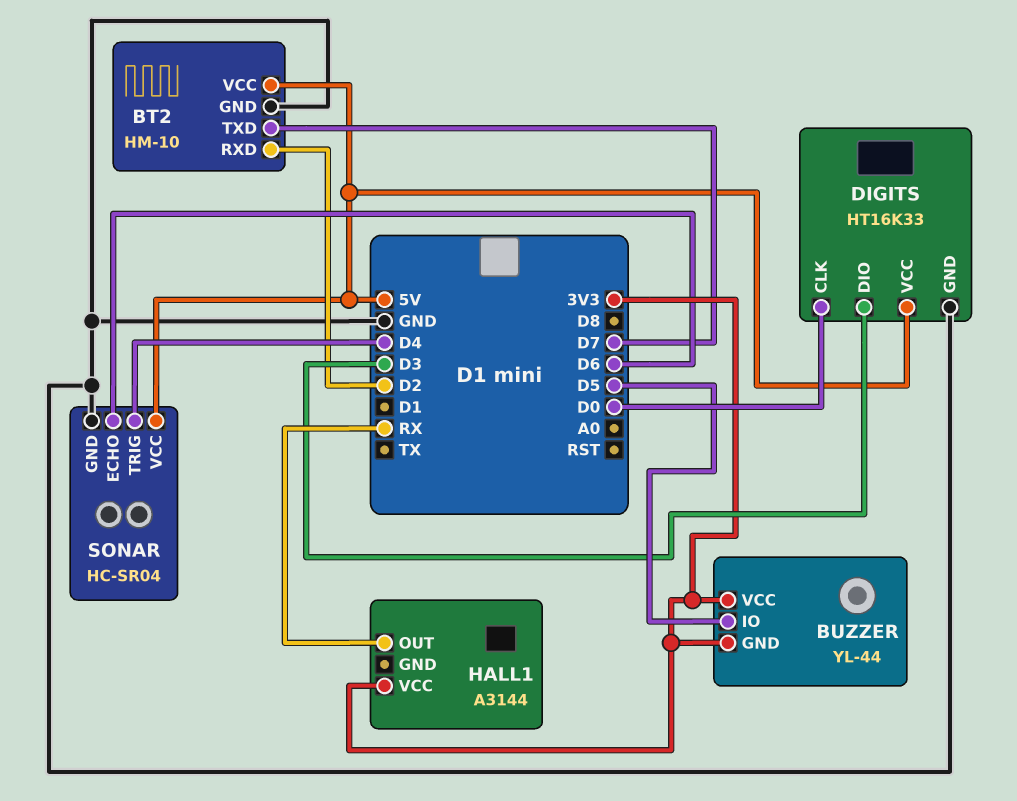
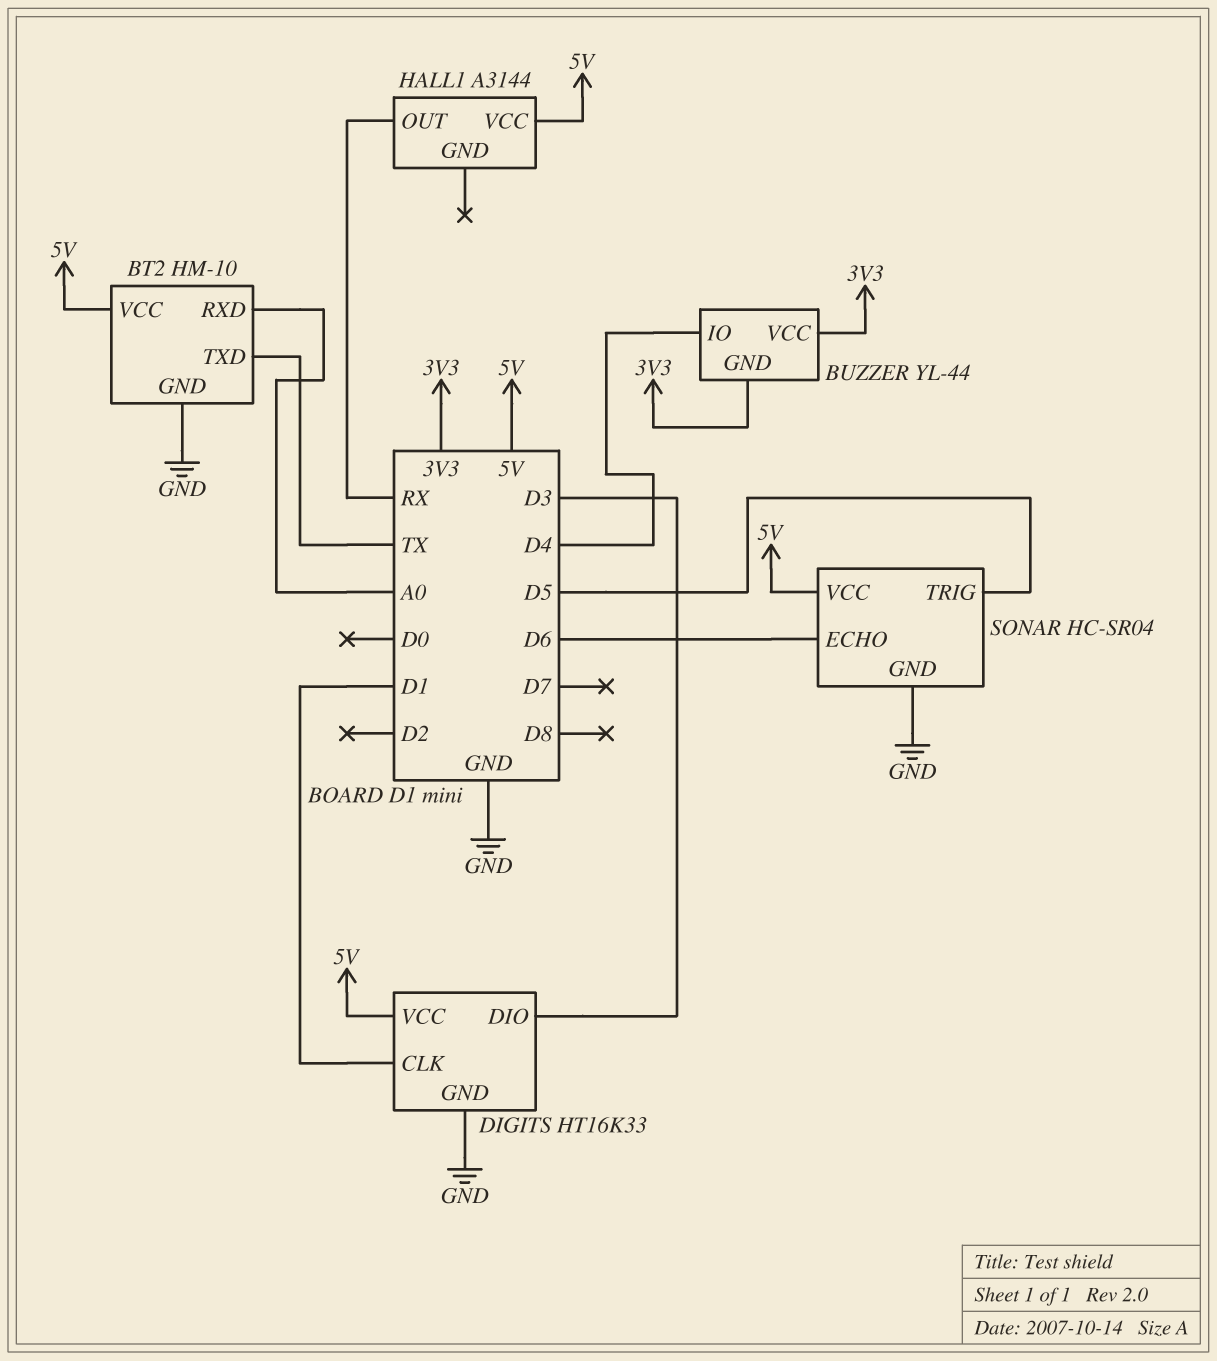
BT2 pin RXD: D2 -> A0
BT2 pin TXD: D7 -> TX
BUZZER pin IO: D5 -> D4
DIGITS pin CLK: D0 -> D1
HALL1 pin VCC: 3V3 -> 5V
SONAR pin TRIG: D4 -> D5

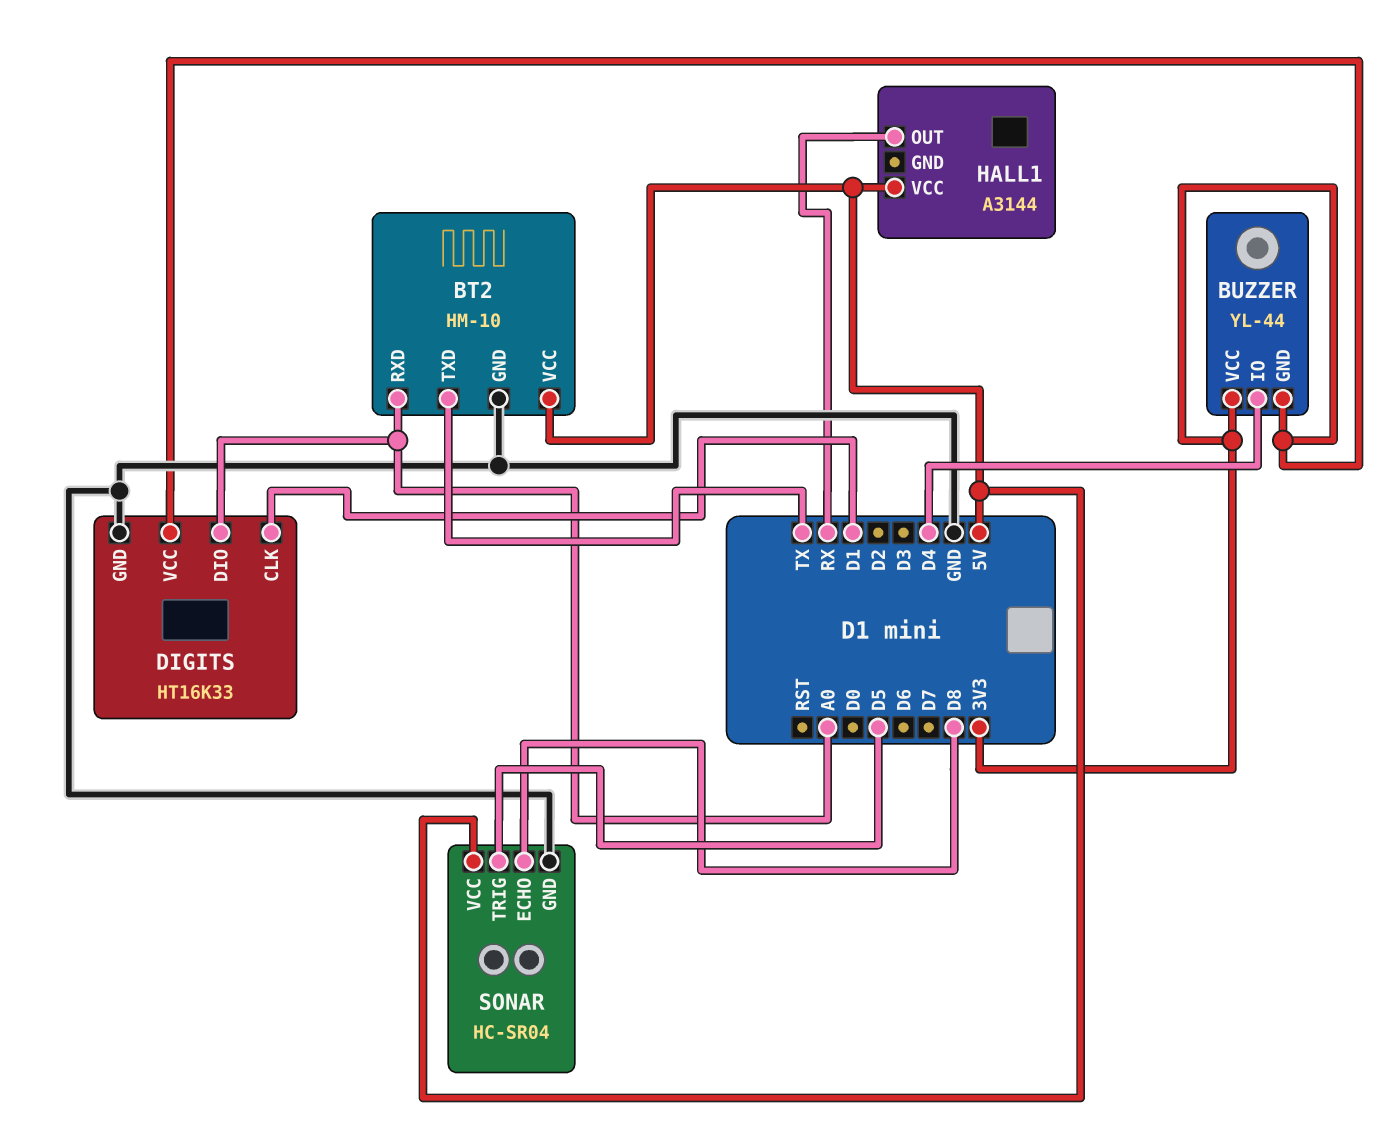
DIGITS pin DIO: D3 -> A0
DIGITS pin VCC: 5V -> 3V3
SONAR pin ECHO: D6 -> D8

